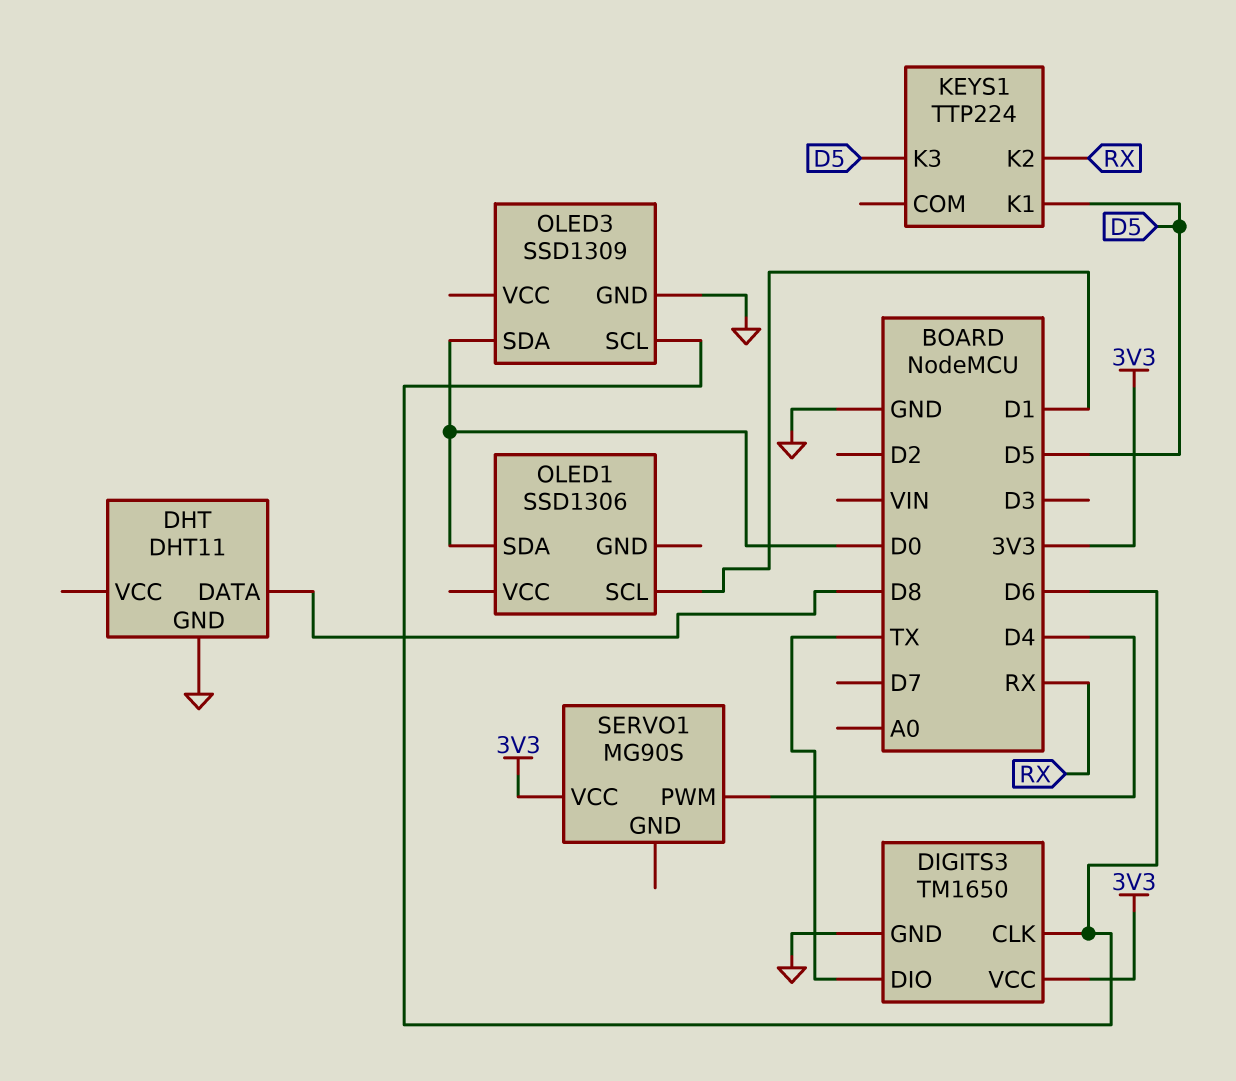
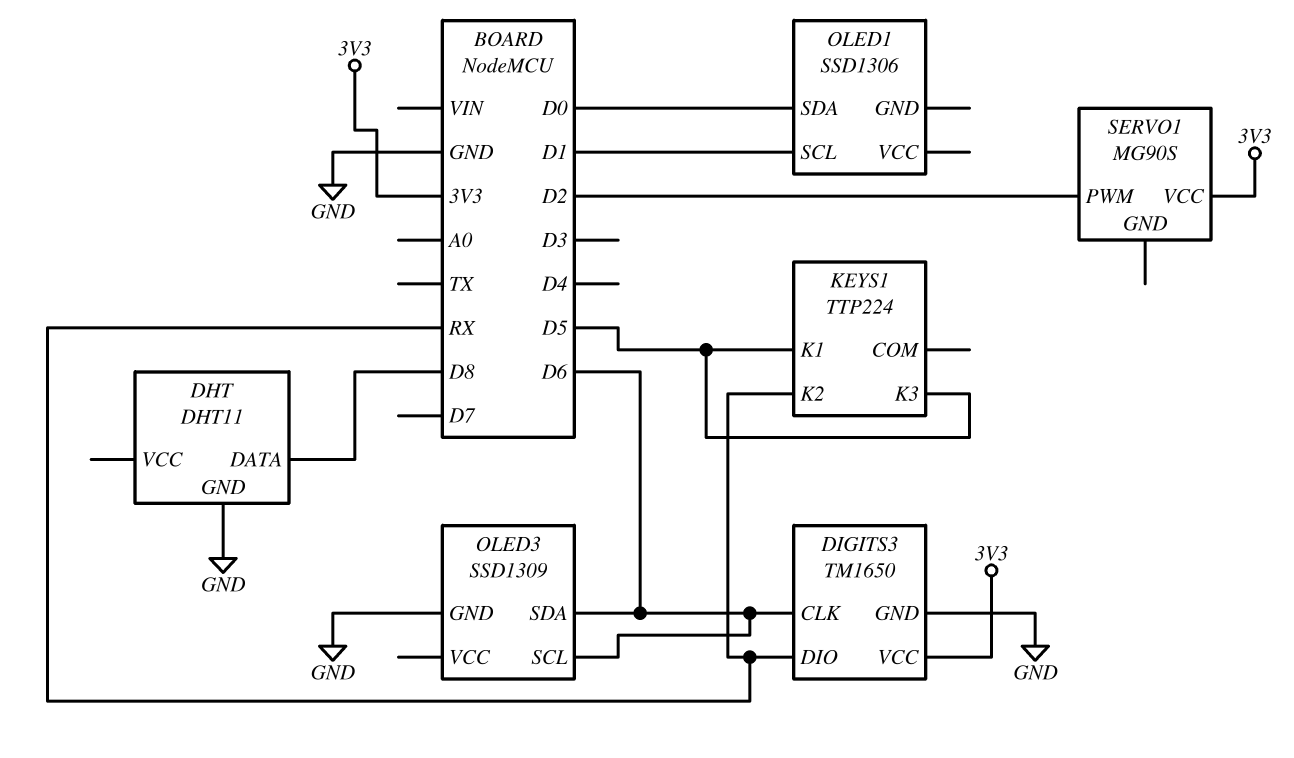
DIGITS3 pin DIO: TX -> RX
OLED3 pin SDA: D0 -> D6
SERVO1 pin PWM: D4 -> D2

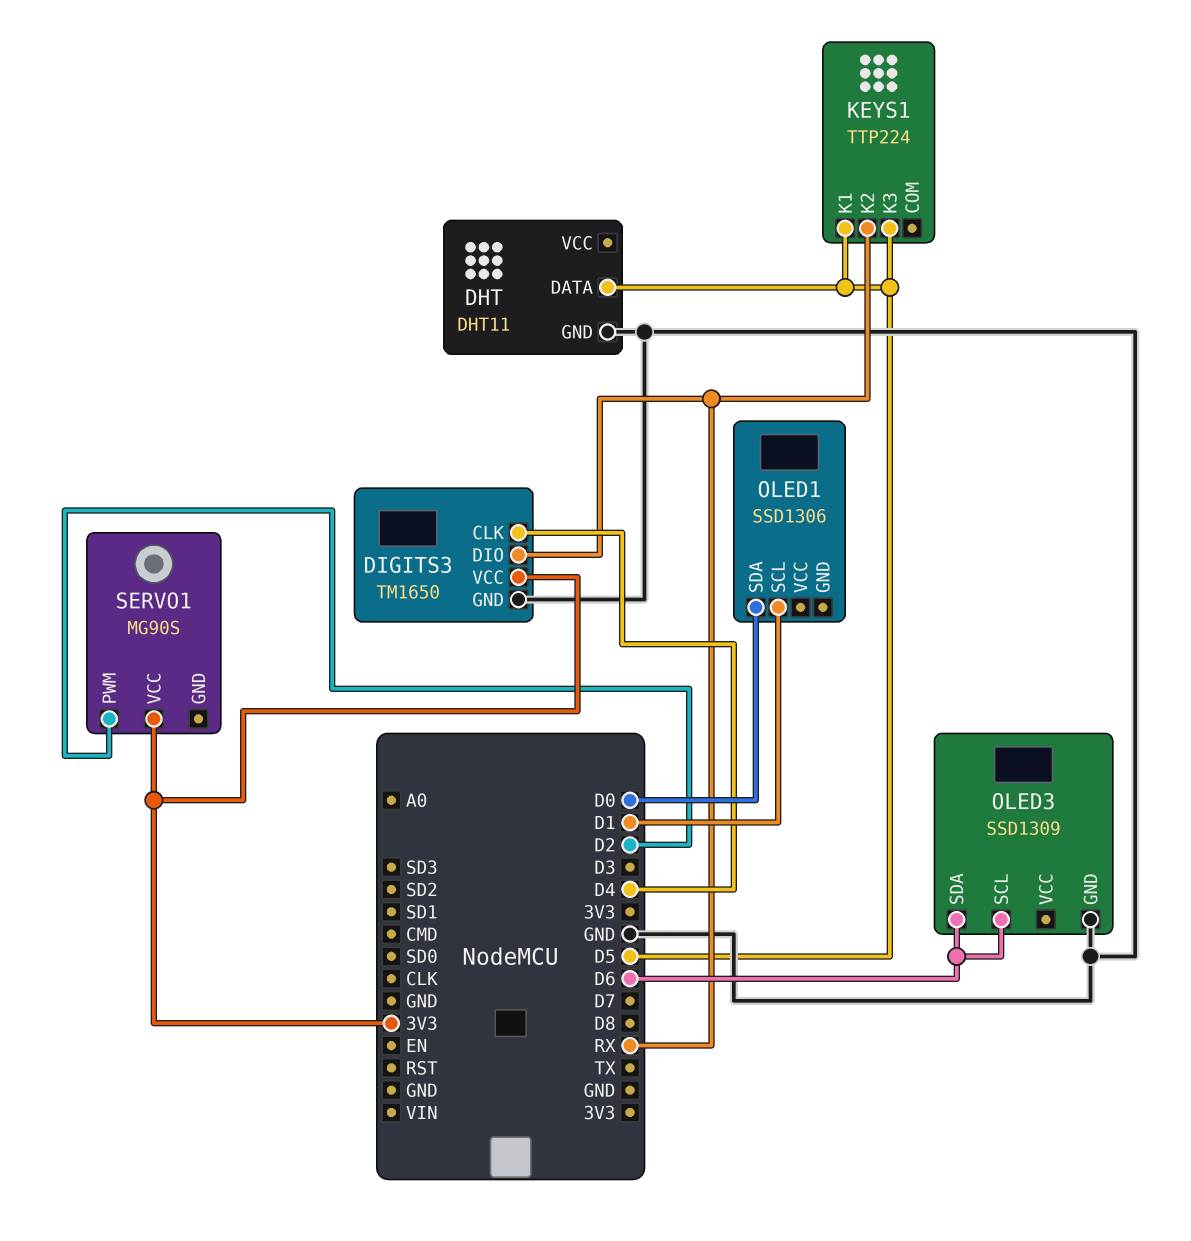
DHT pin DATA: D8 -> D5
DIGITS3 pin CLK: D6 -> D4

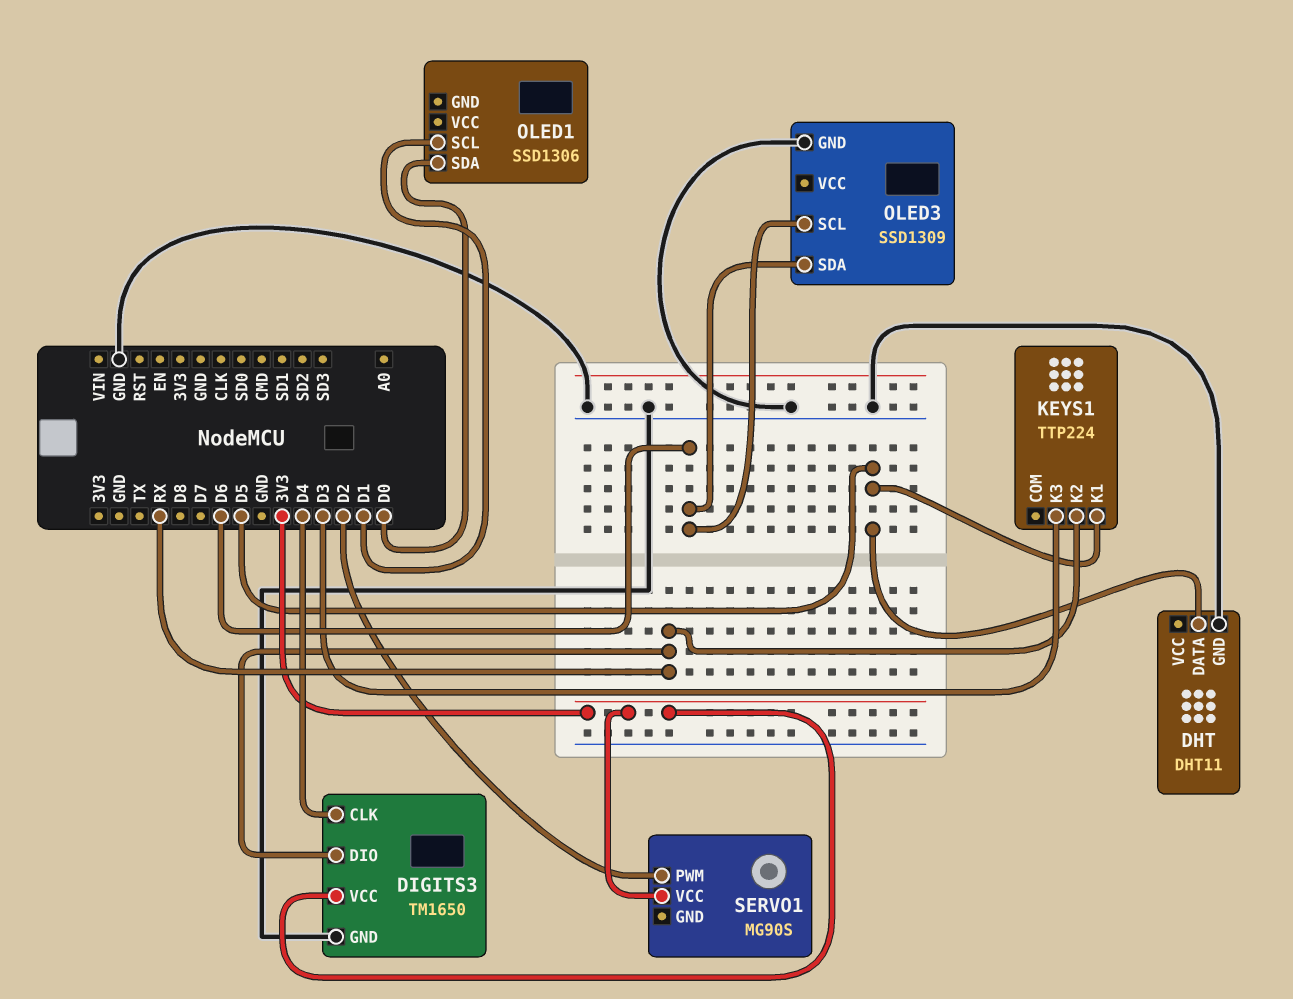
KEYS1 pin K3: D5 -> D3

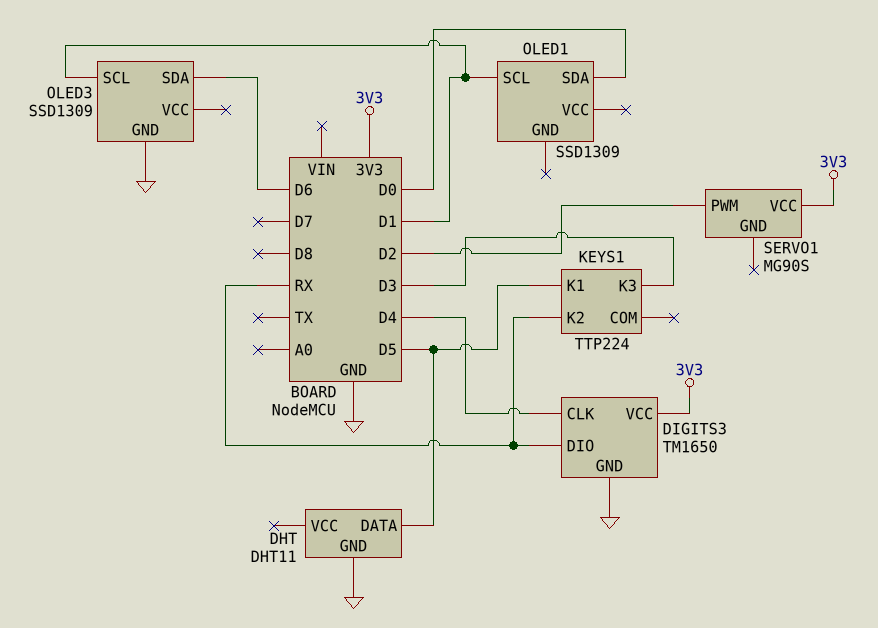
OLED1: SSD1306 -> SSD1309
OLED3 pin SCL: D6 -> D1

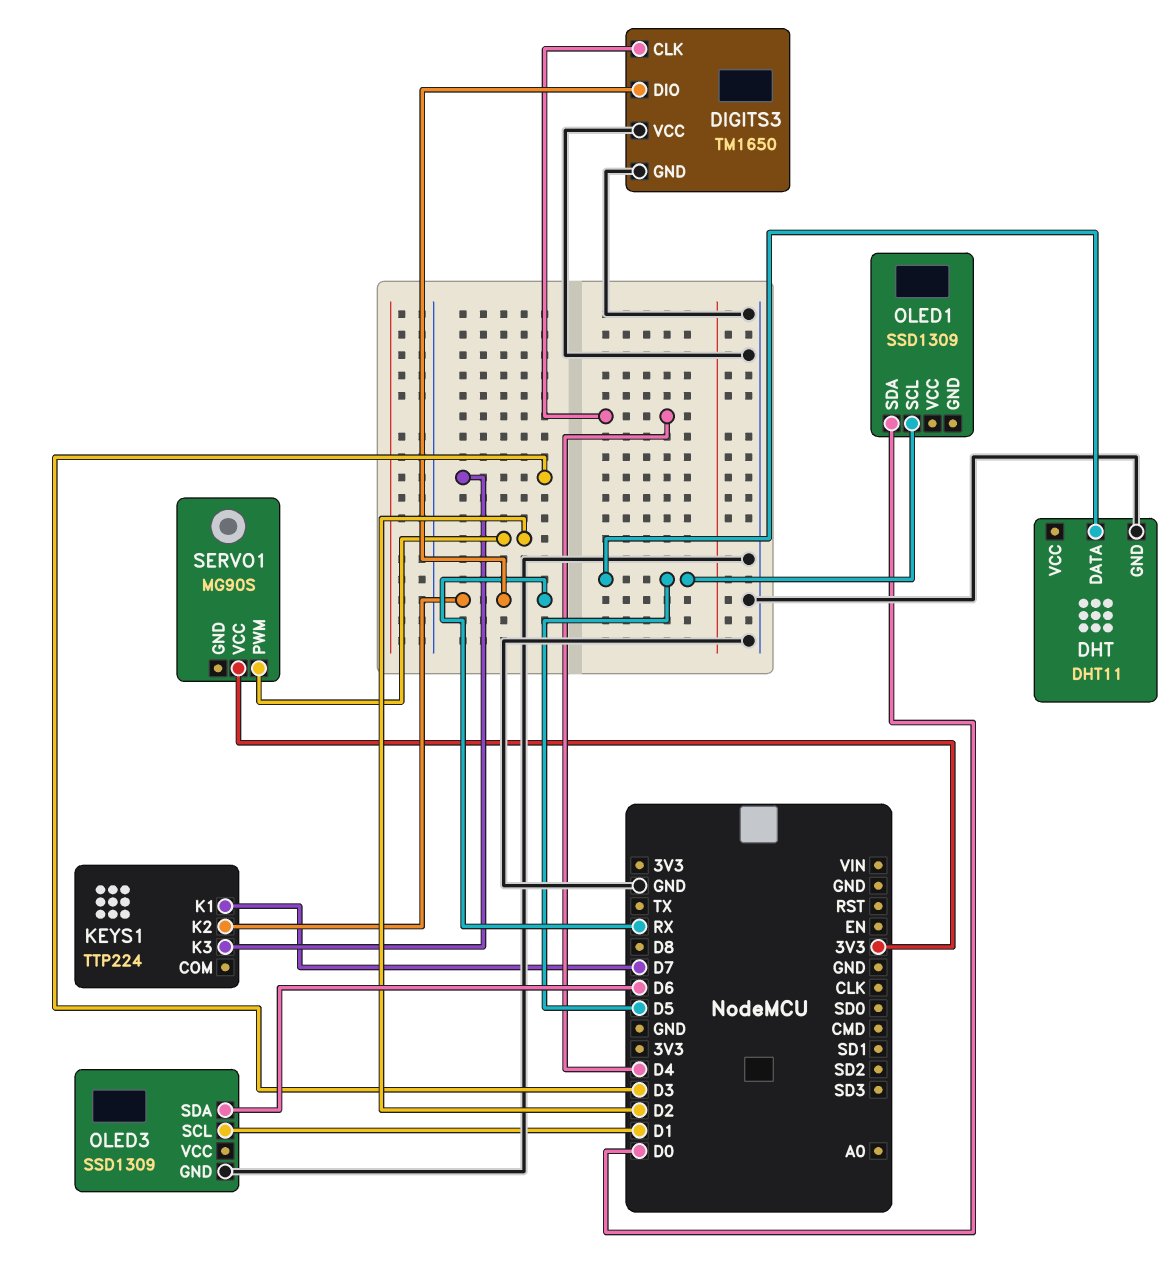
DIGITS3 pin VCC: 3V3 -> GND
KEYS1 pin K1: D5 -> D7
OLED1 pin SCL: D1 -> D5

